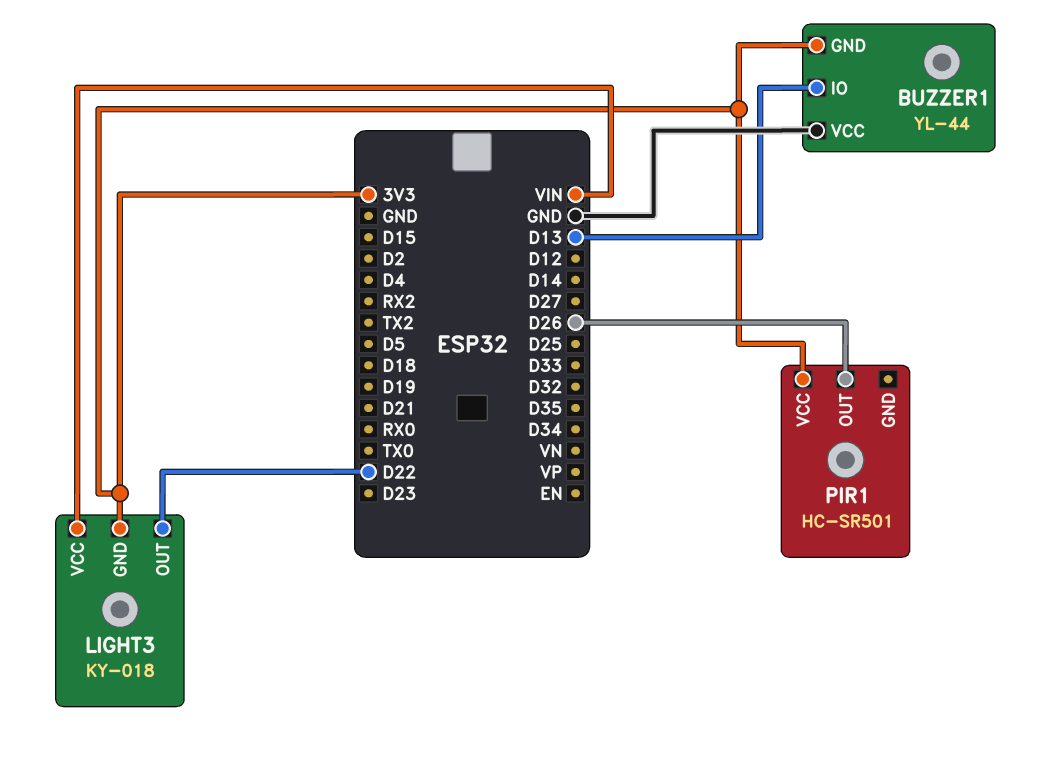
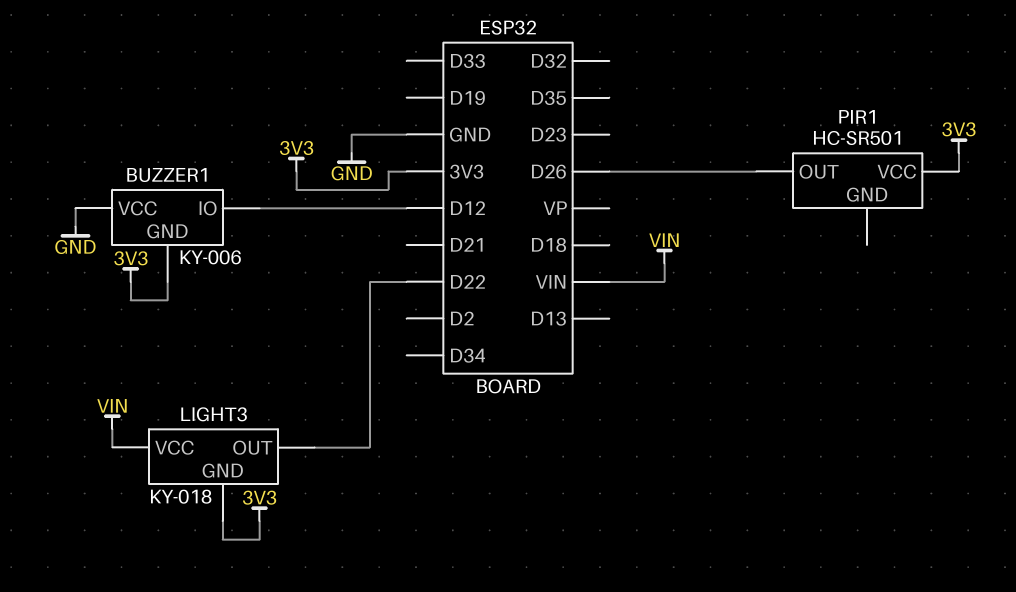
BUZZER1: YL-44 -> KY-006
BUZZER1 pin IO: D13 -> D12

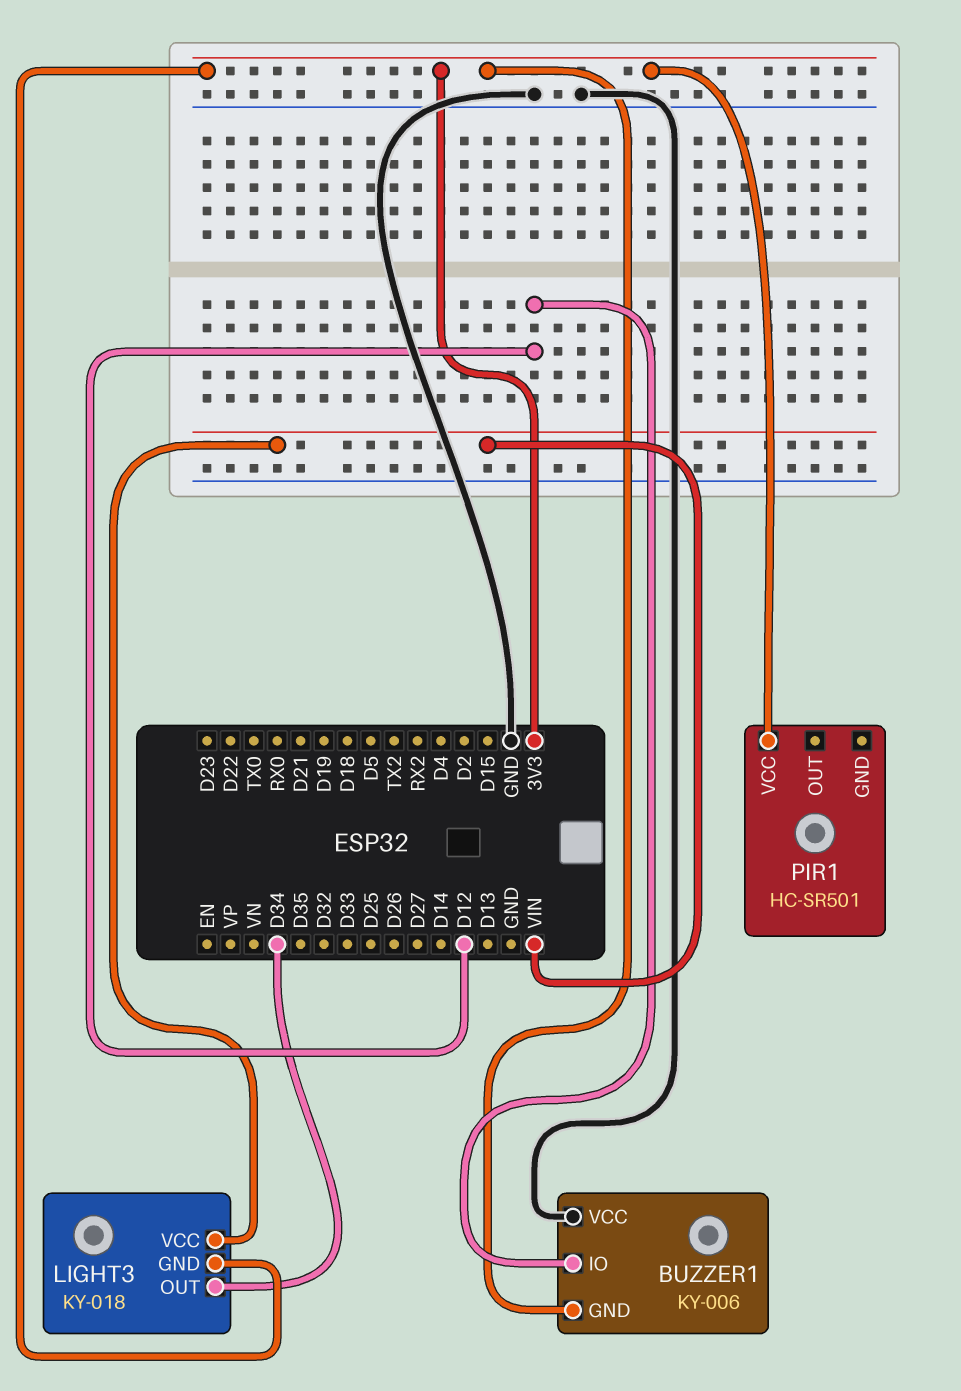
LIGHT3 pin OUT: D22 -> D34
PIR1 pin OUT: D26 -> none

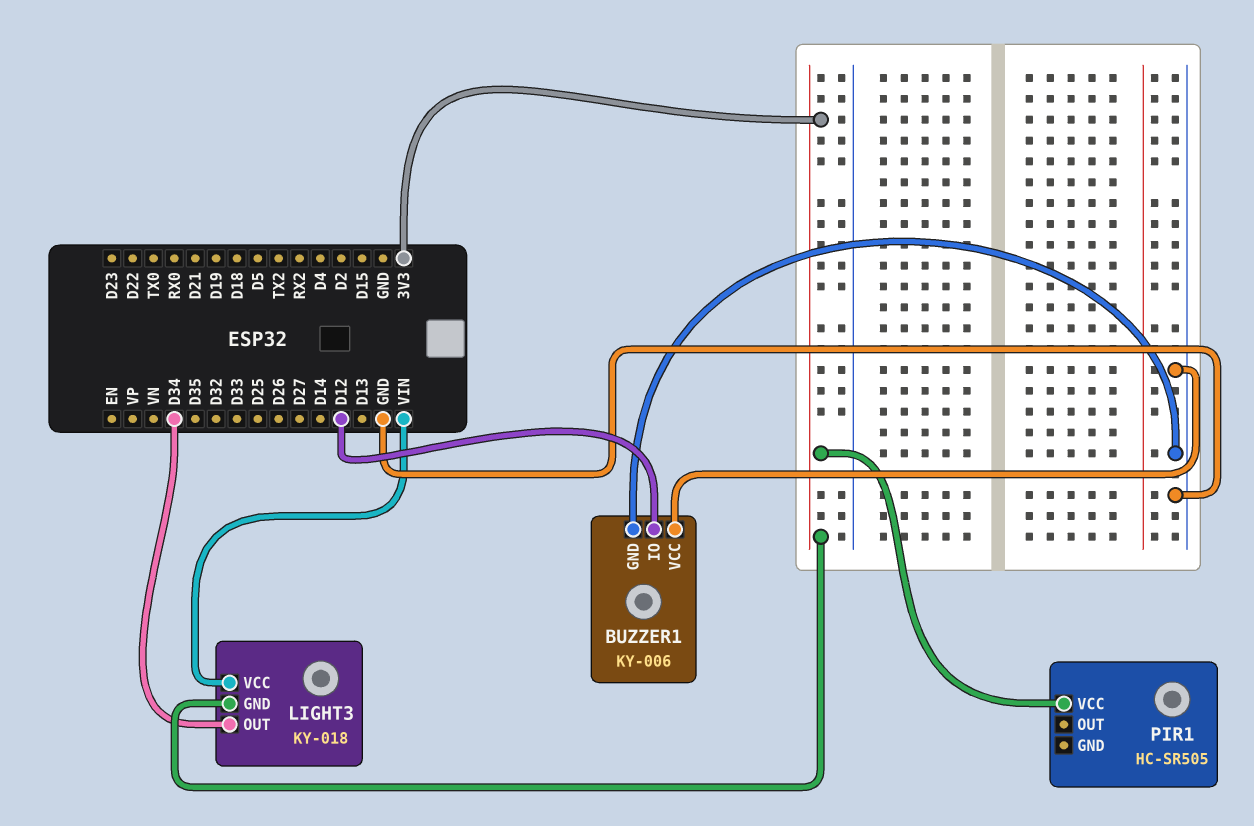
BUZZER1 pin GND: 3V3 -> GND
PIR1: HC-SR501 -> HC-SR505

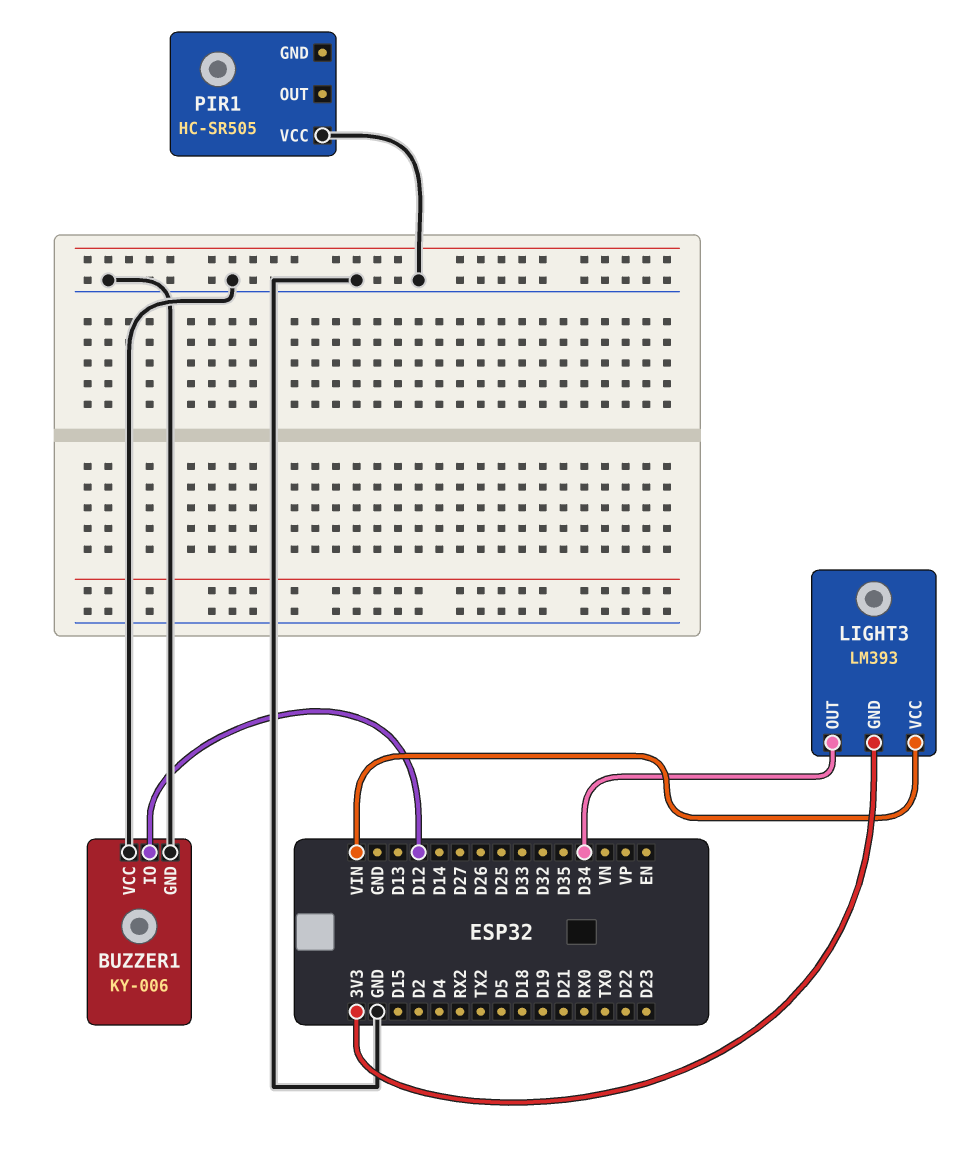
LIGHT3: KY-018 -> LM393
PIR1 pin VCC: 3V3 -> GND

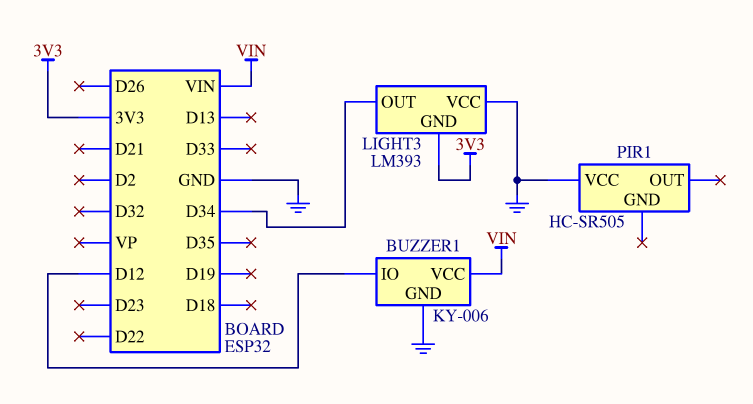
BUZZER1 pin VCC: GND -> VIN
LIGHT3 pin VCC: VIN -> GND

